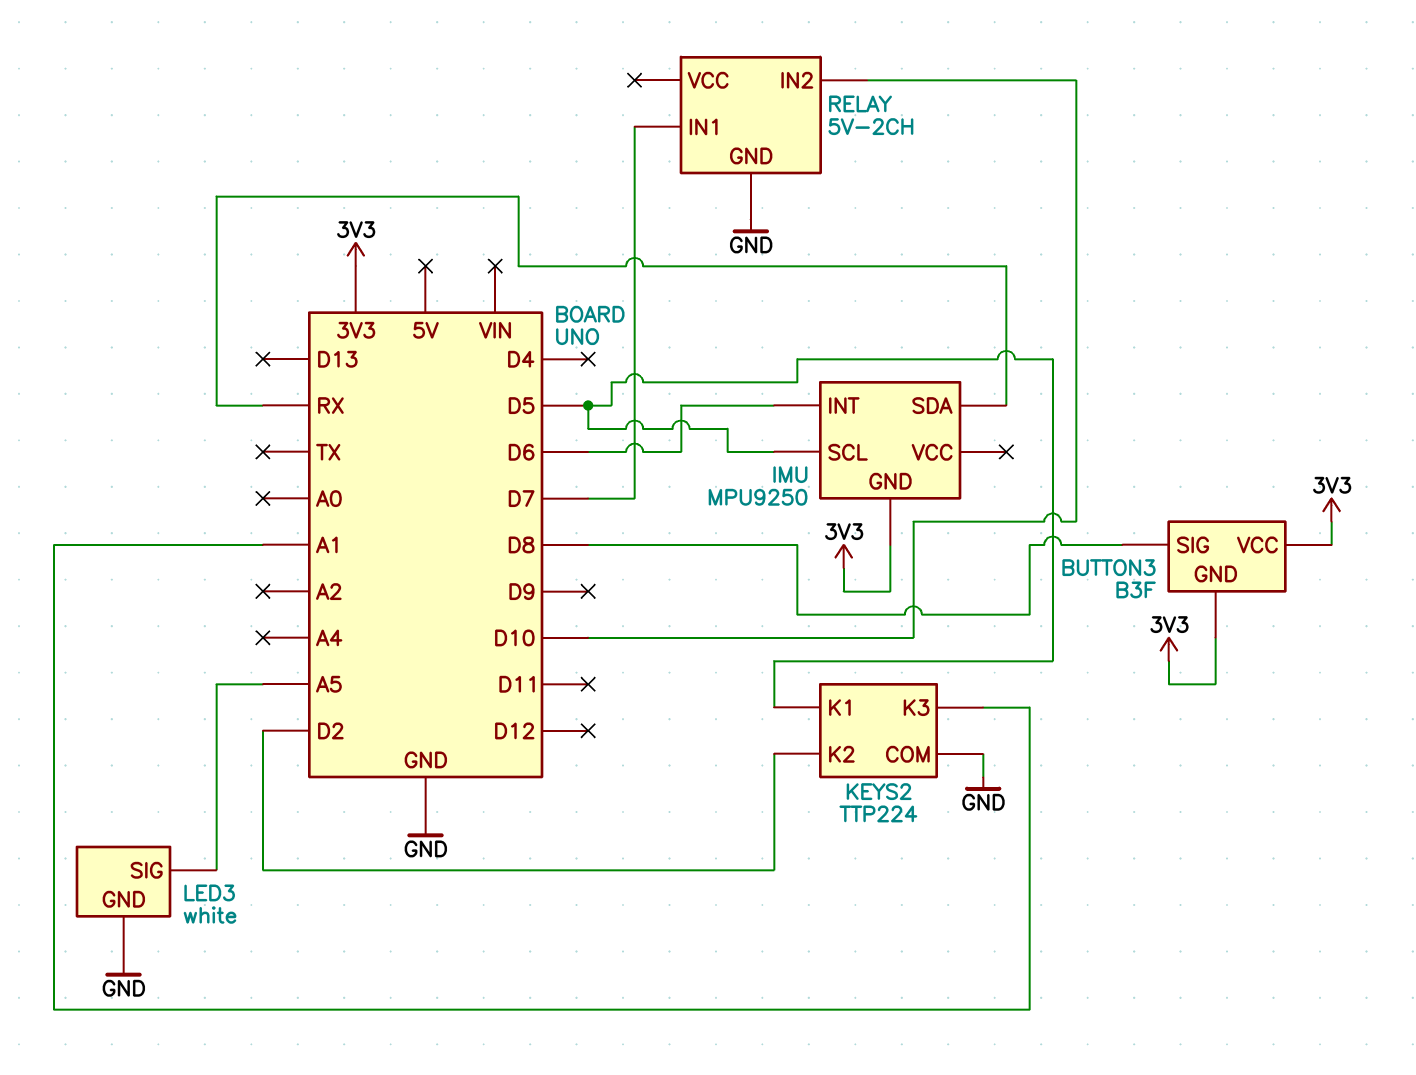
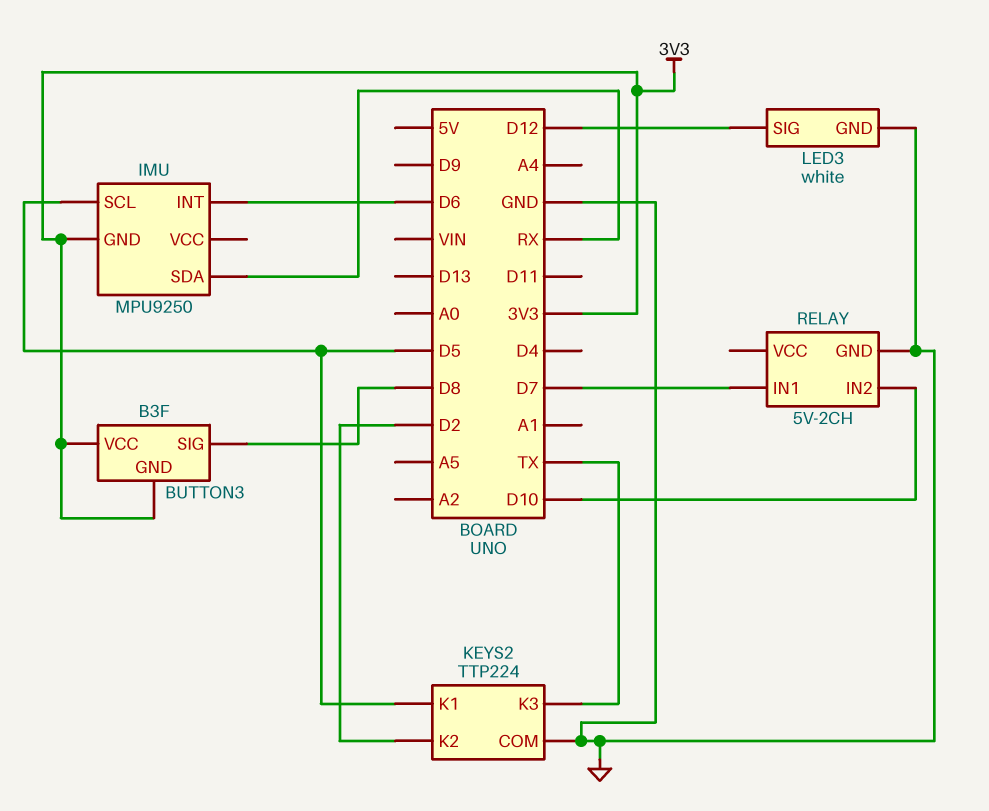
KEYS2 pin K3: A1 -> TX
LED3 pin SIG: A5 -> D12

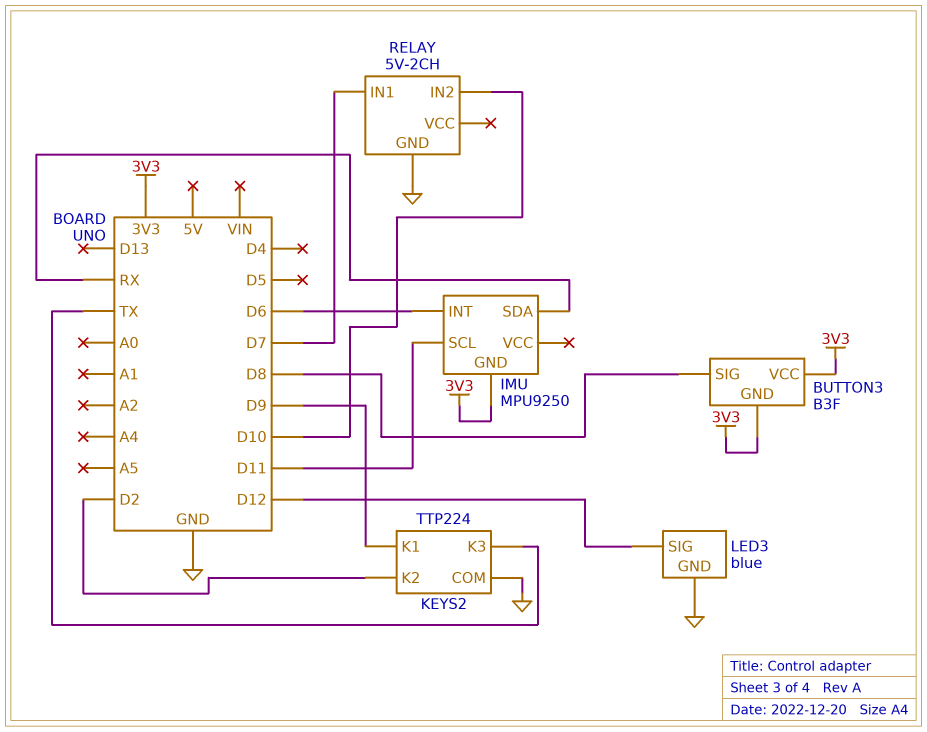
IMU pin SCL: D5 -> D11
KEYS2 pin K1: D5 -> D9
LED3: white -> blue

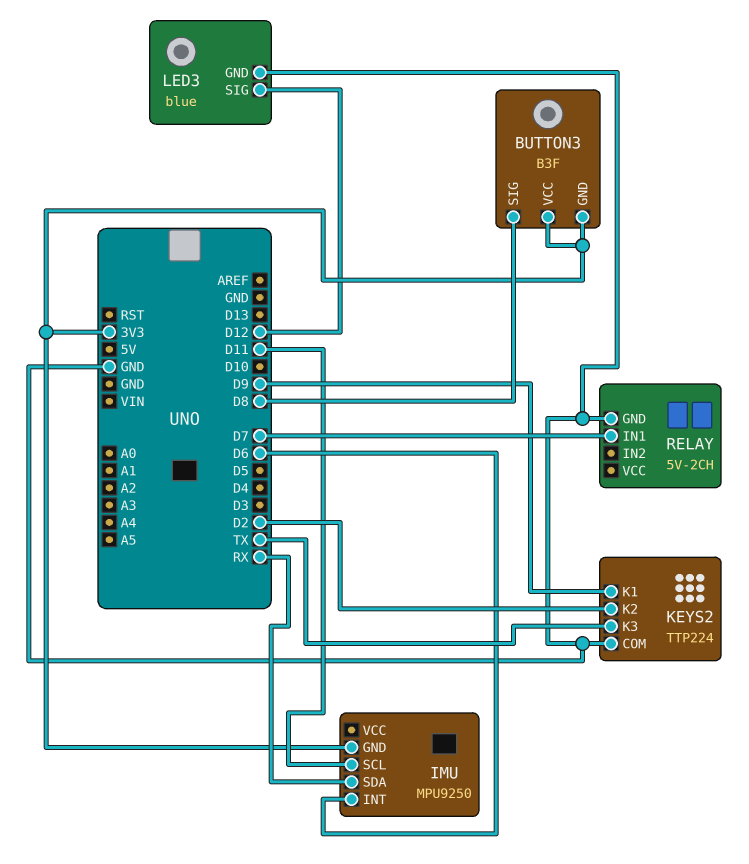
RELAY pin IN2: D10 -> none

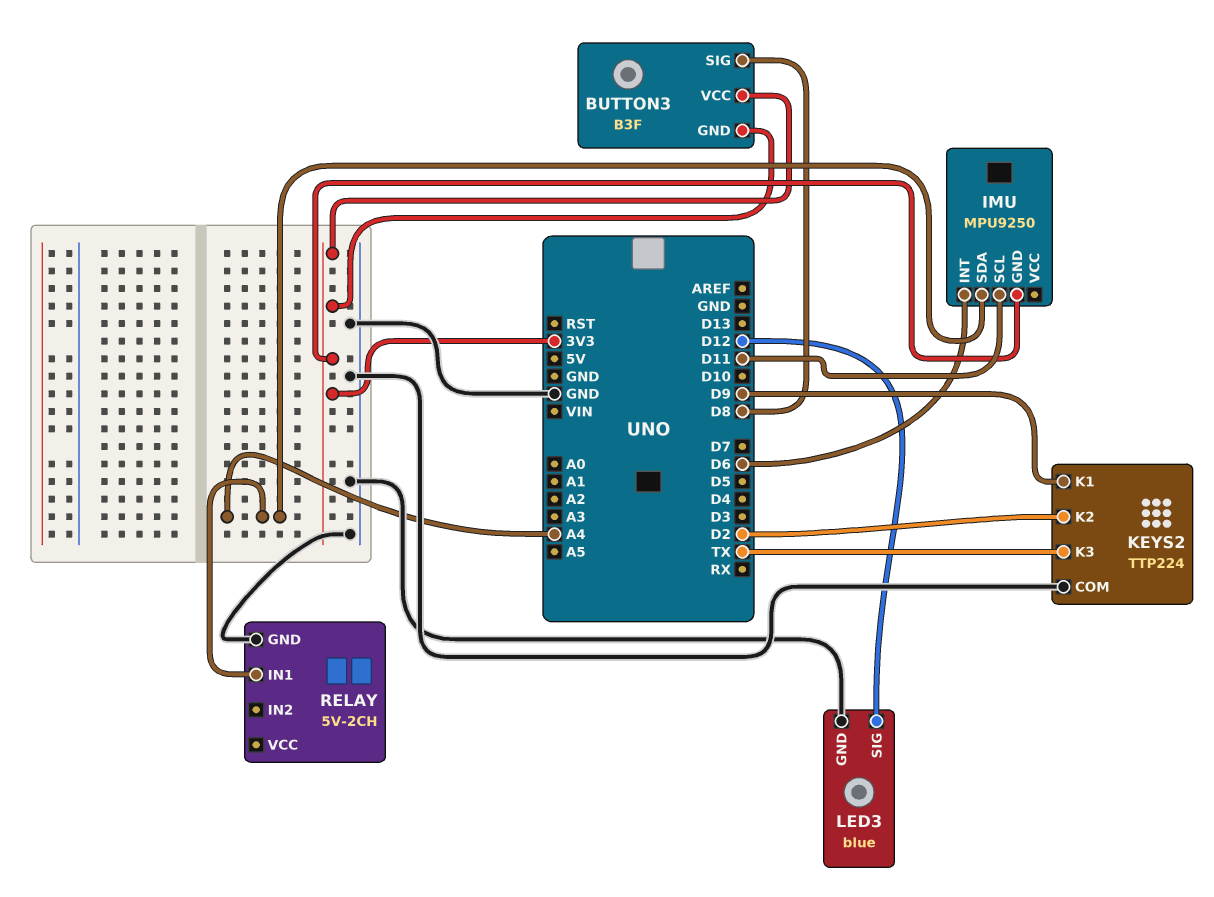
IMU pin SDA: RX -> A4
RELAY pin IN1: D7 -> A4

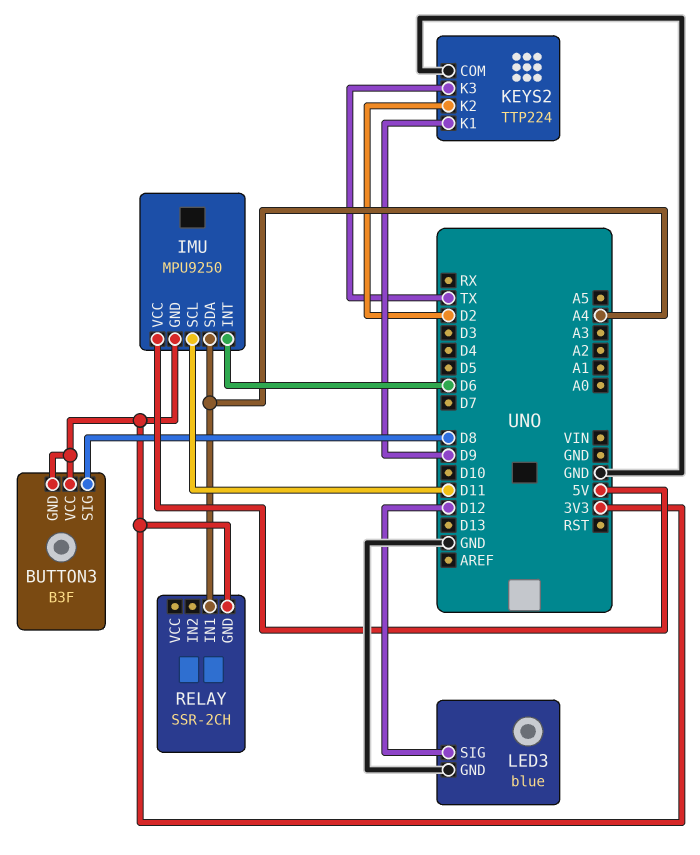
IMU pin VCC: none -> 5V
RELAY: 5V-2CH -> SSR-2CH
RELAY pin GND: GND -> 3V3

